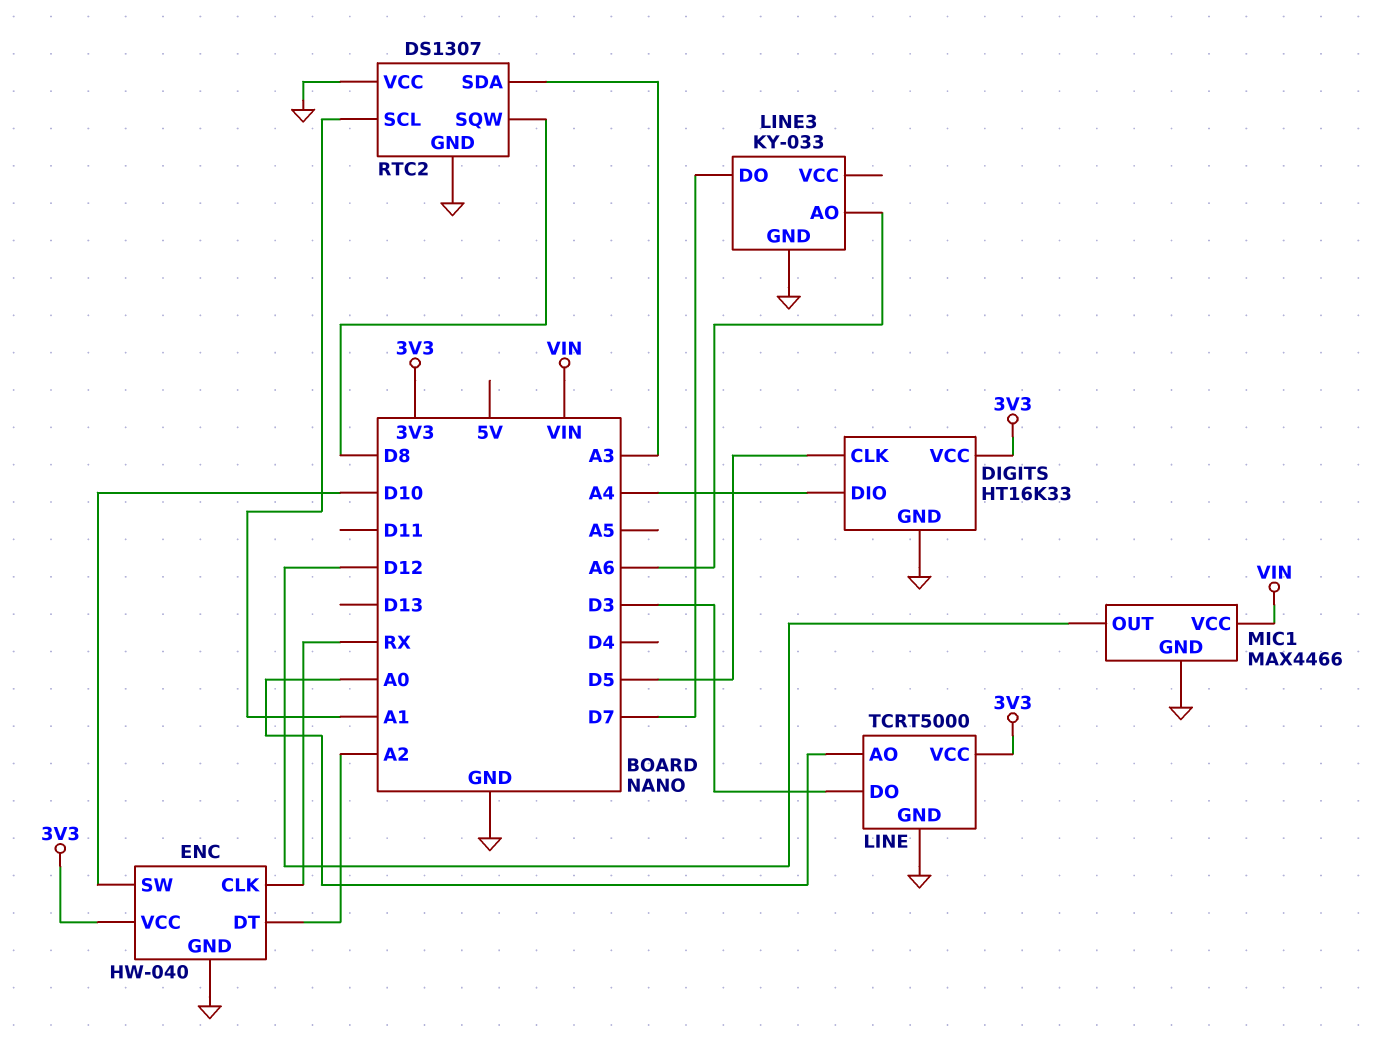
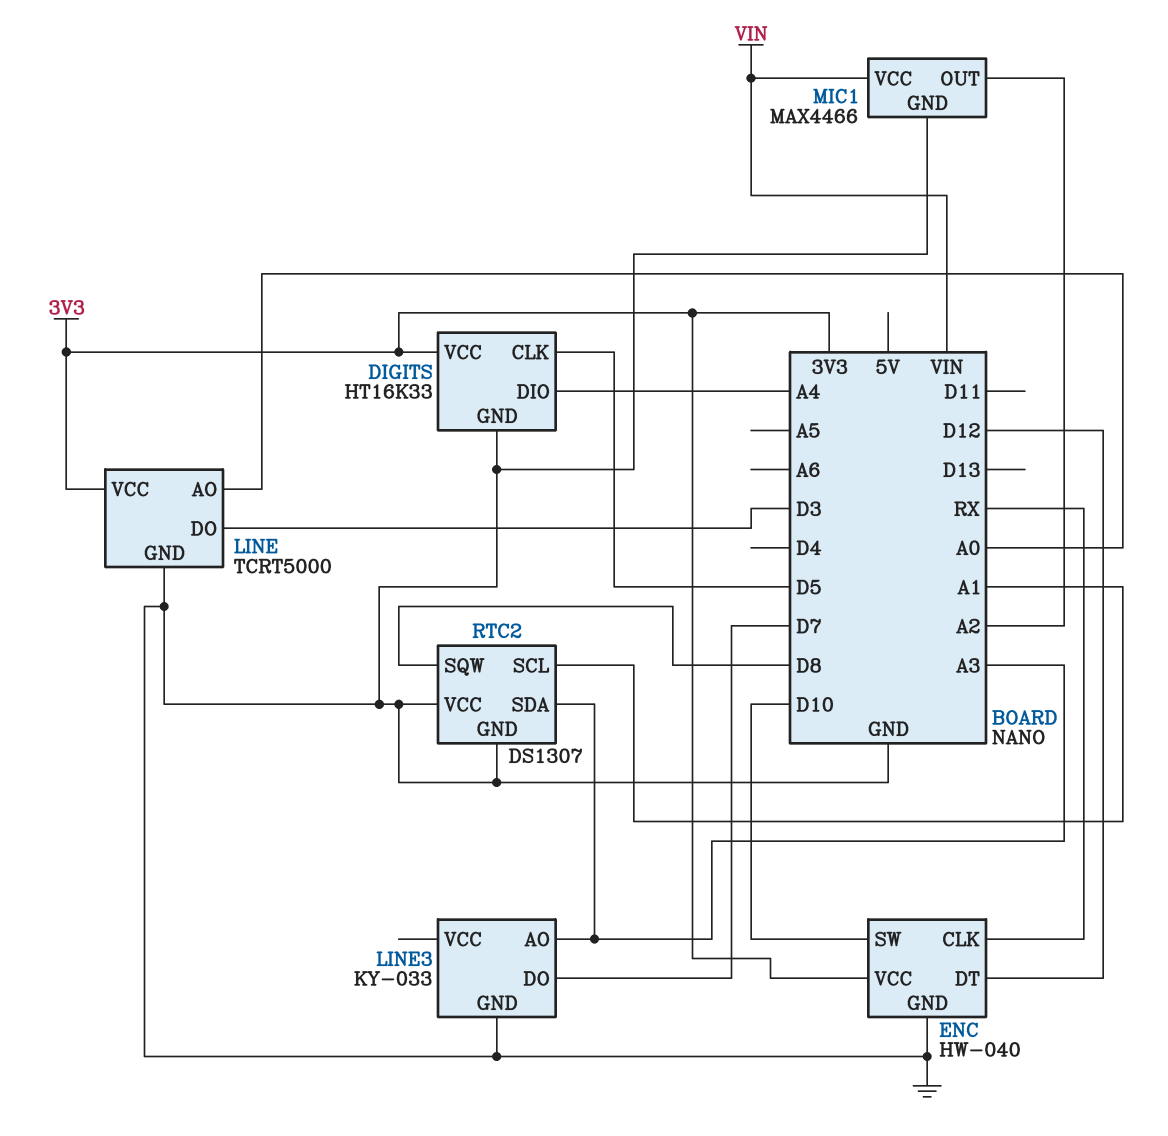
ENC pin DT: A2 -> D12
LINE3 pin AO: A6 -> A3
MIC1 pin OUT: D12 -> A2

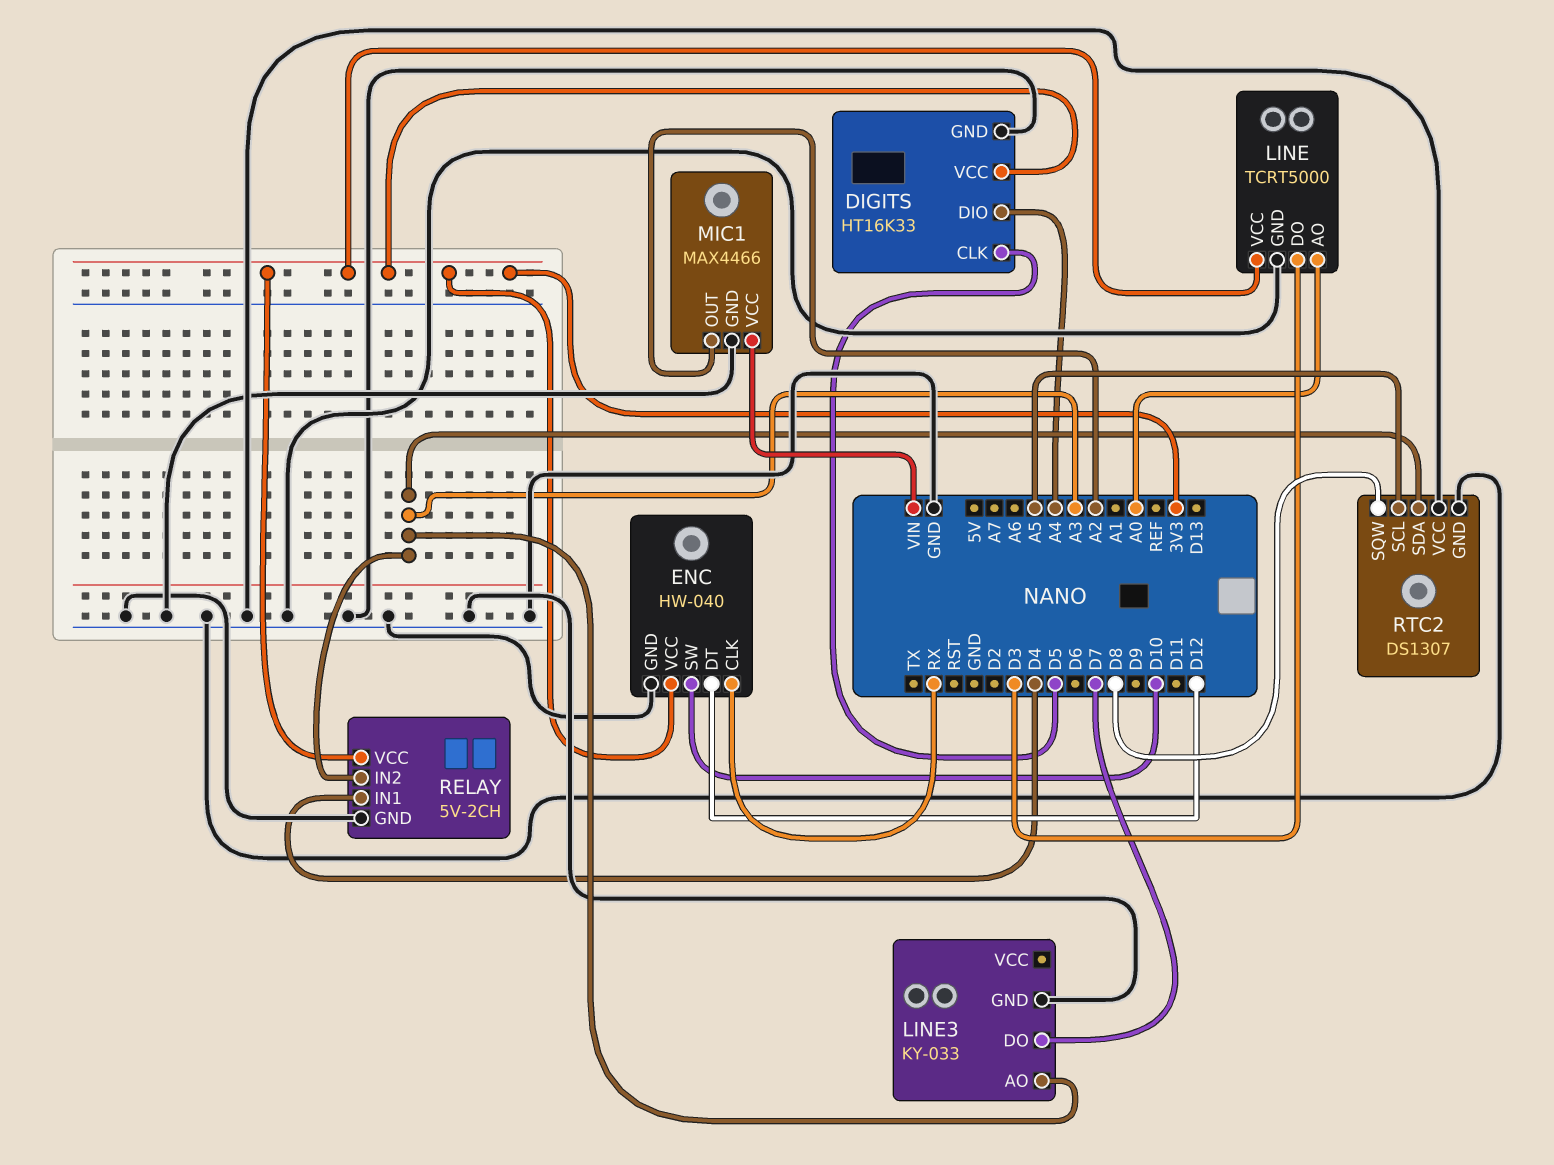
RELAY: none -> 5V-2CH
RELAY pin GND: none -> GND
RELAY pin IN1: none -> D4
RELAY pin IN2: none -> A3
RELAY pin VCC: none -> 3V3
RTC2 pin SCL: A1 -> A5

